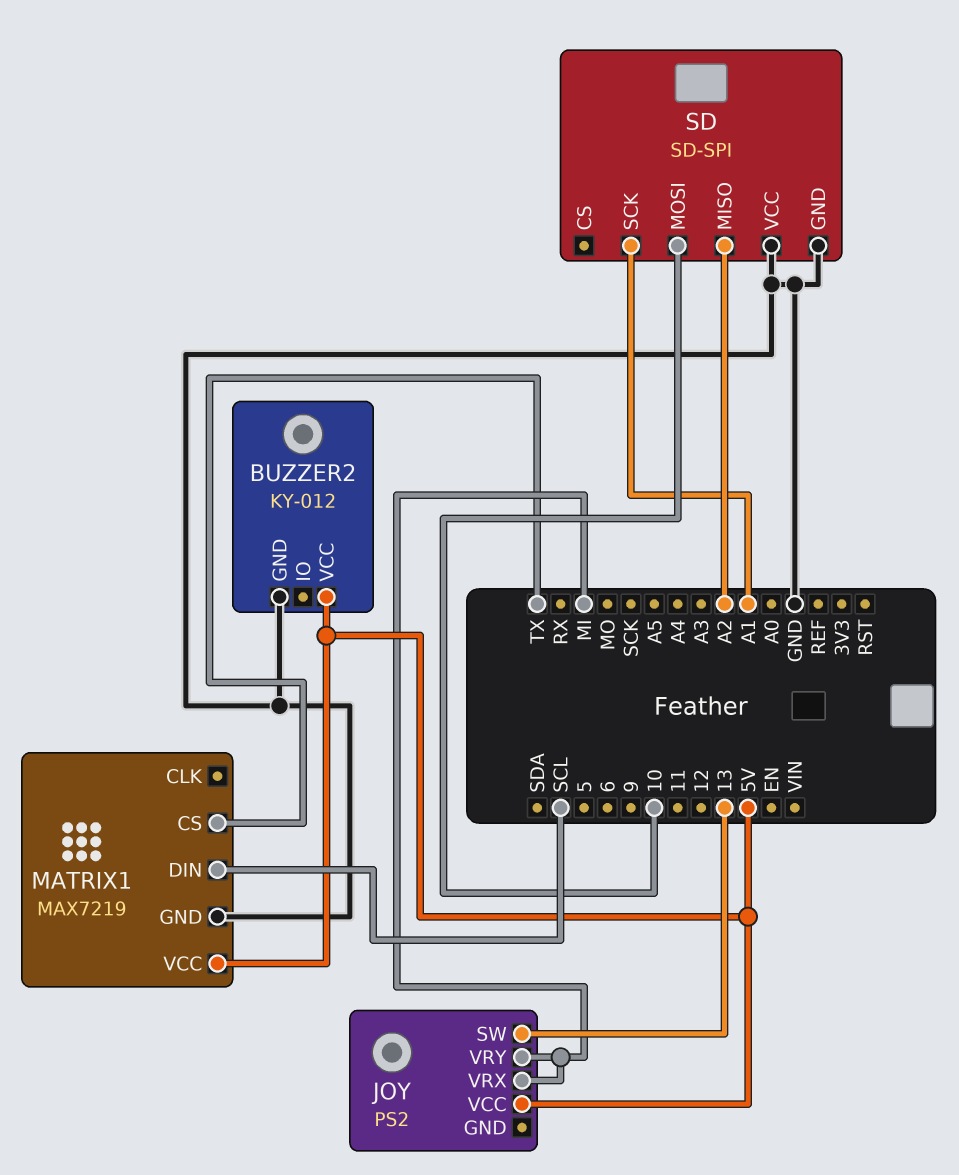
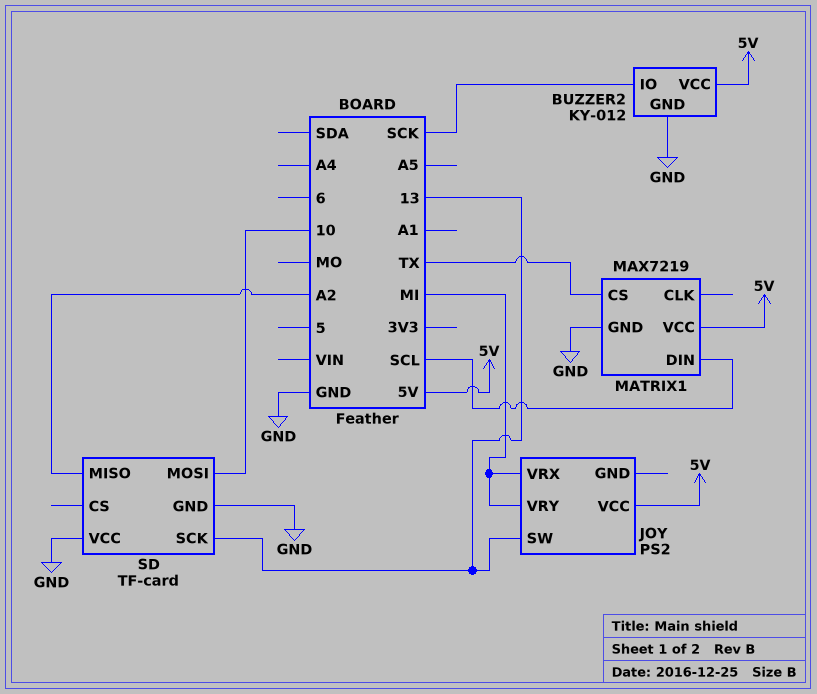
BUZZER2 pin IO: none -> SCK
SD: SD-SPI -> TF-card
SD pin SCK: A1 -> 13

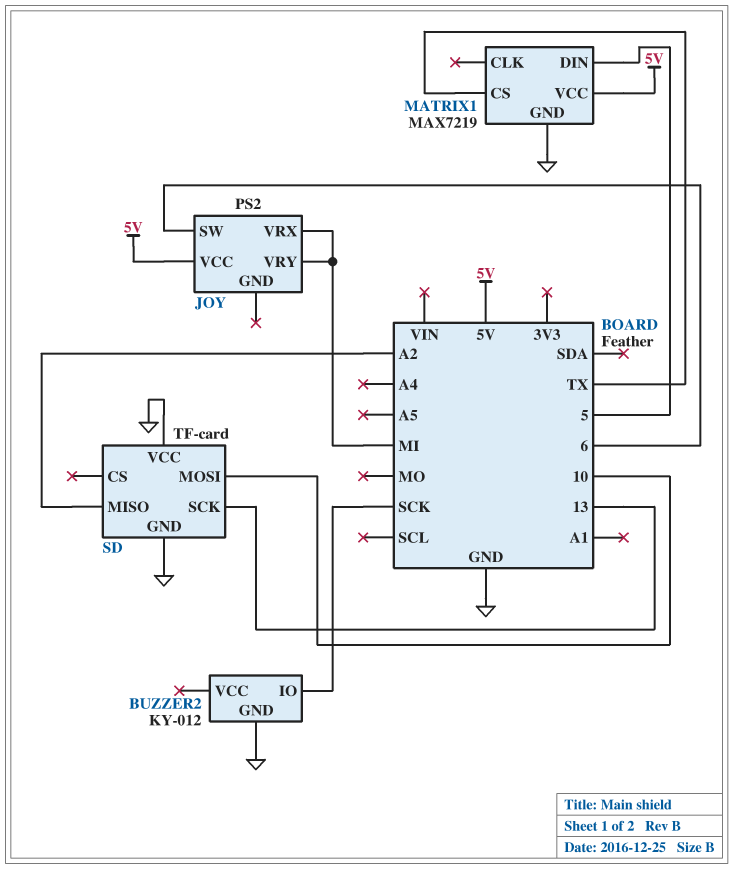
BUZZER2 pin VCC: 5V -> none
JOY pin SW: 13 -> 6
MATRIX1 pin DIN: SCL -> 5

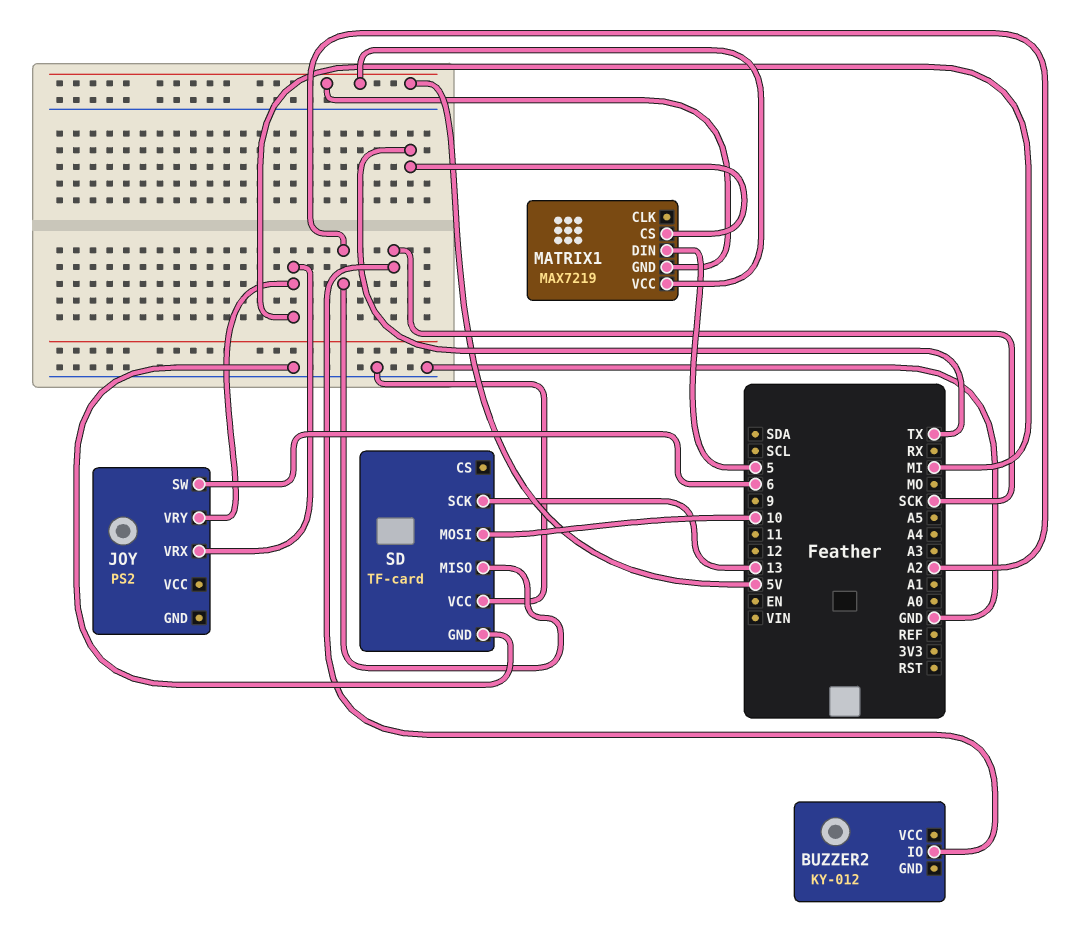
BUZZER2 pin GND: GND -> none
JOY pin VCC: 5V -> none
MATRIX1 pin GND: GND -> 5V

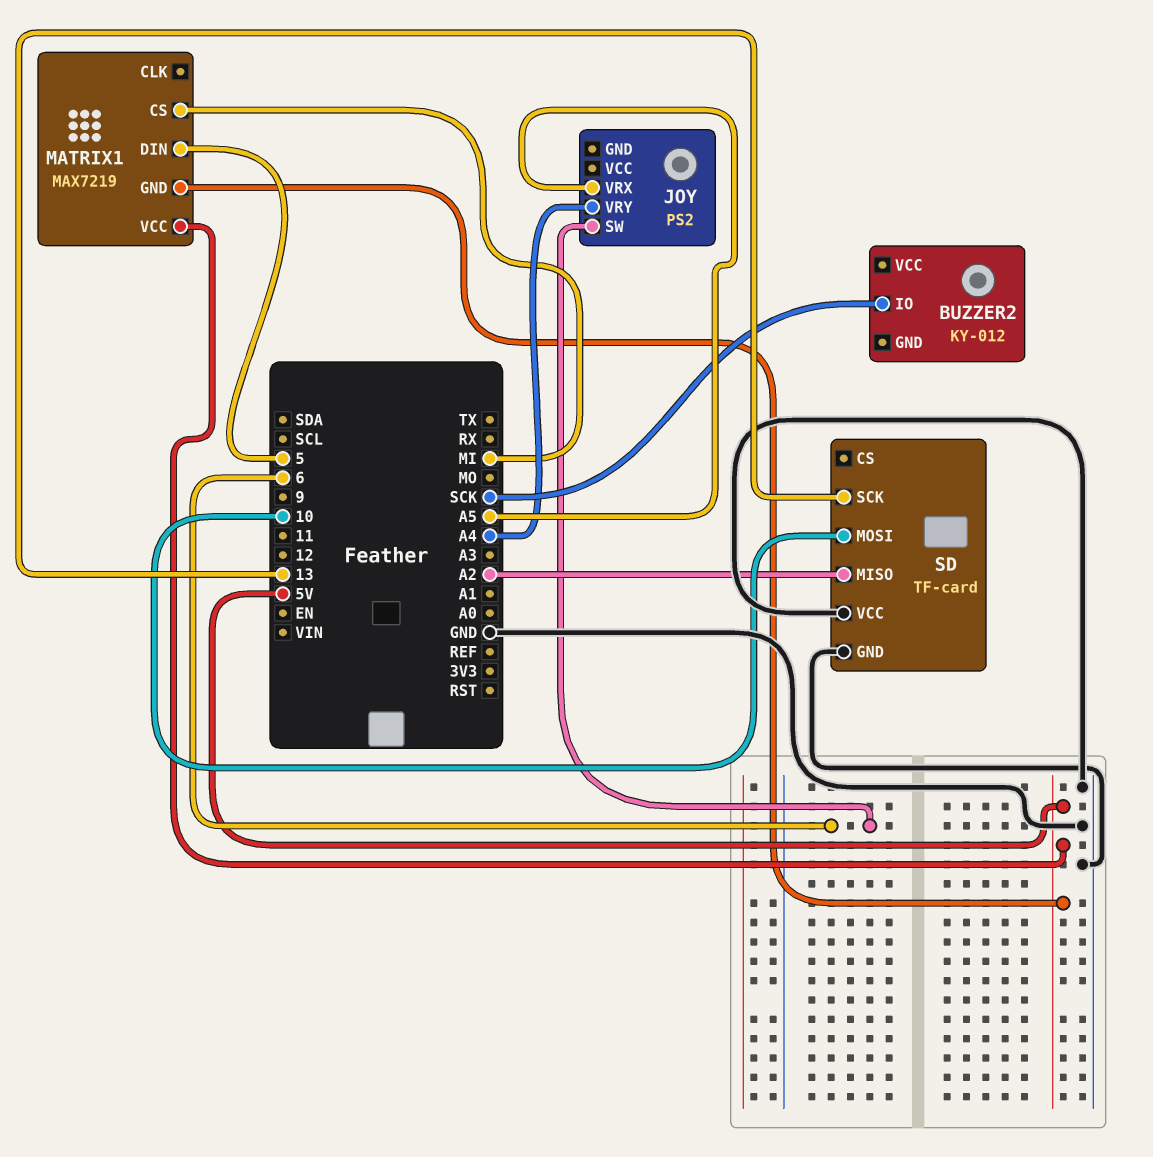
JOY pin VRX: MI -> A5
JOY pin VRY: MI -> A4
MATRIX1 pin CS: TX -> MI

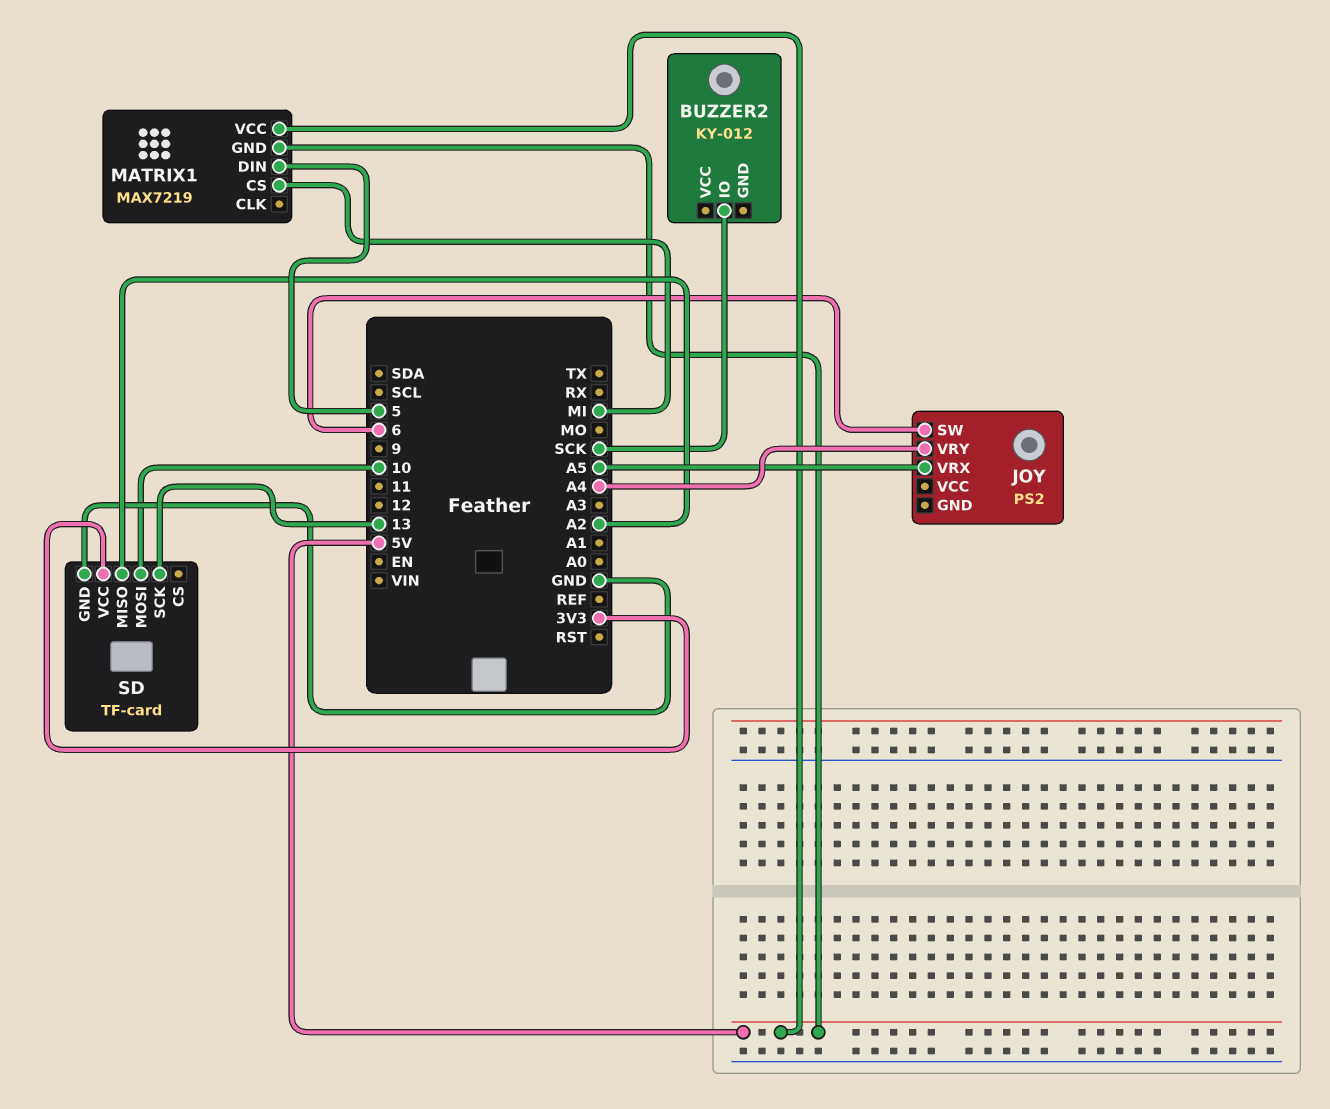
SD pin VCC: GND -> 3V3

